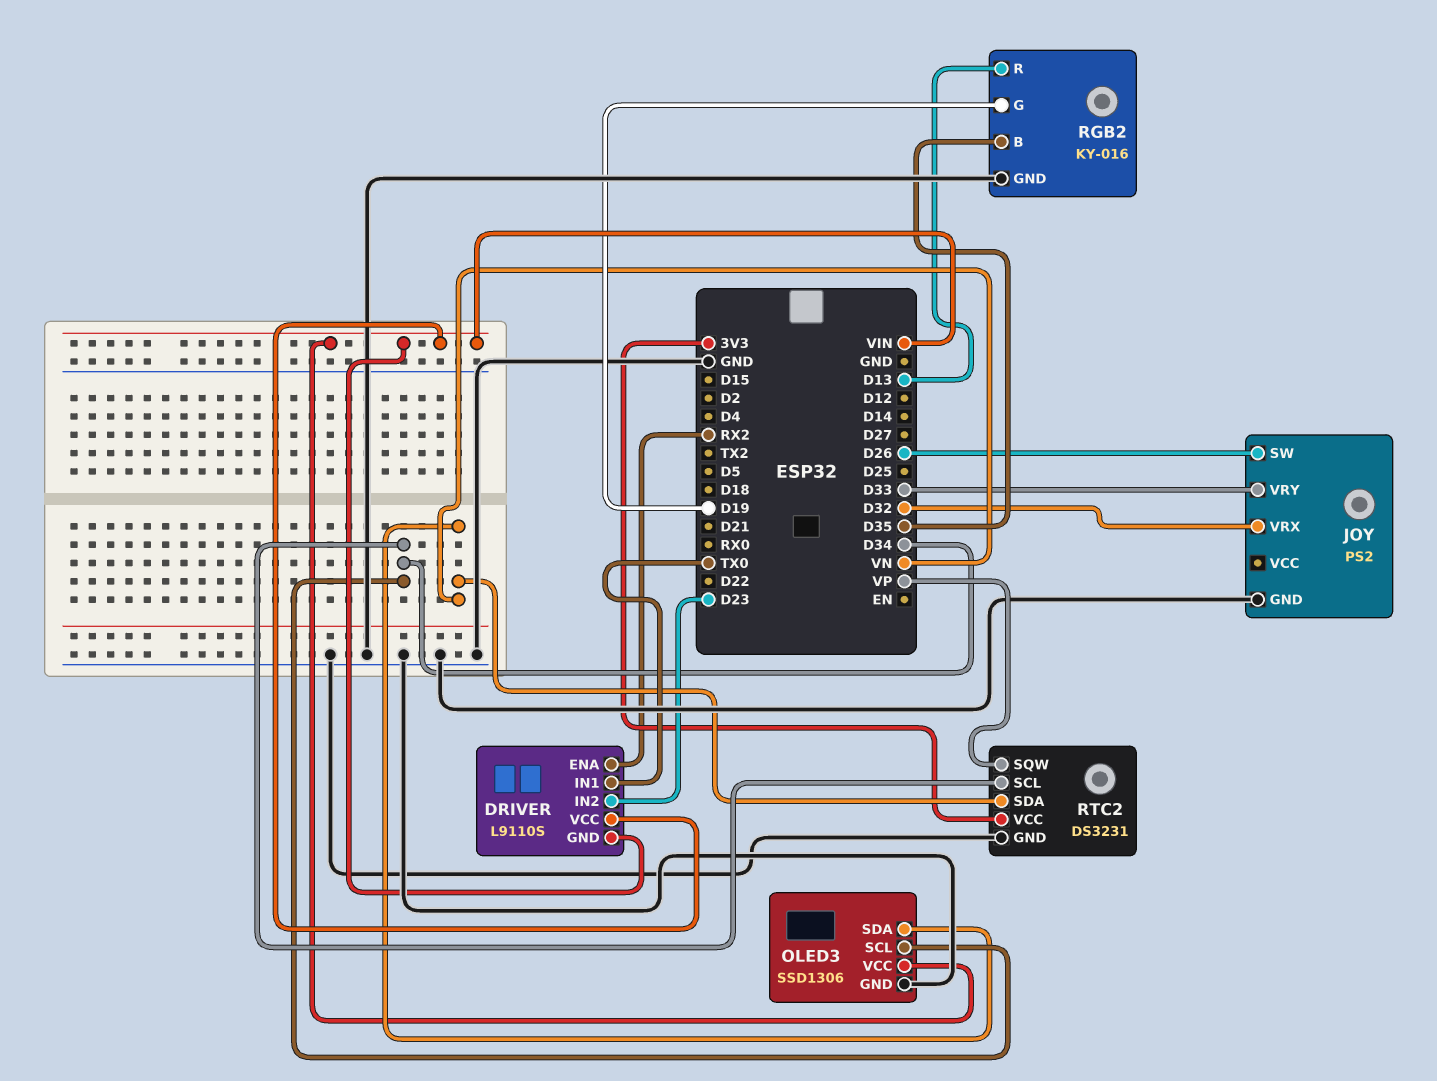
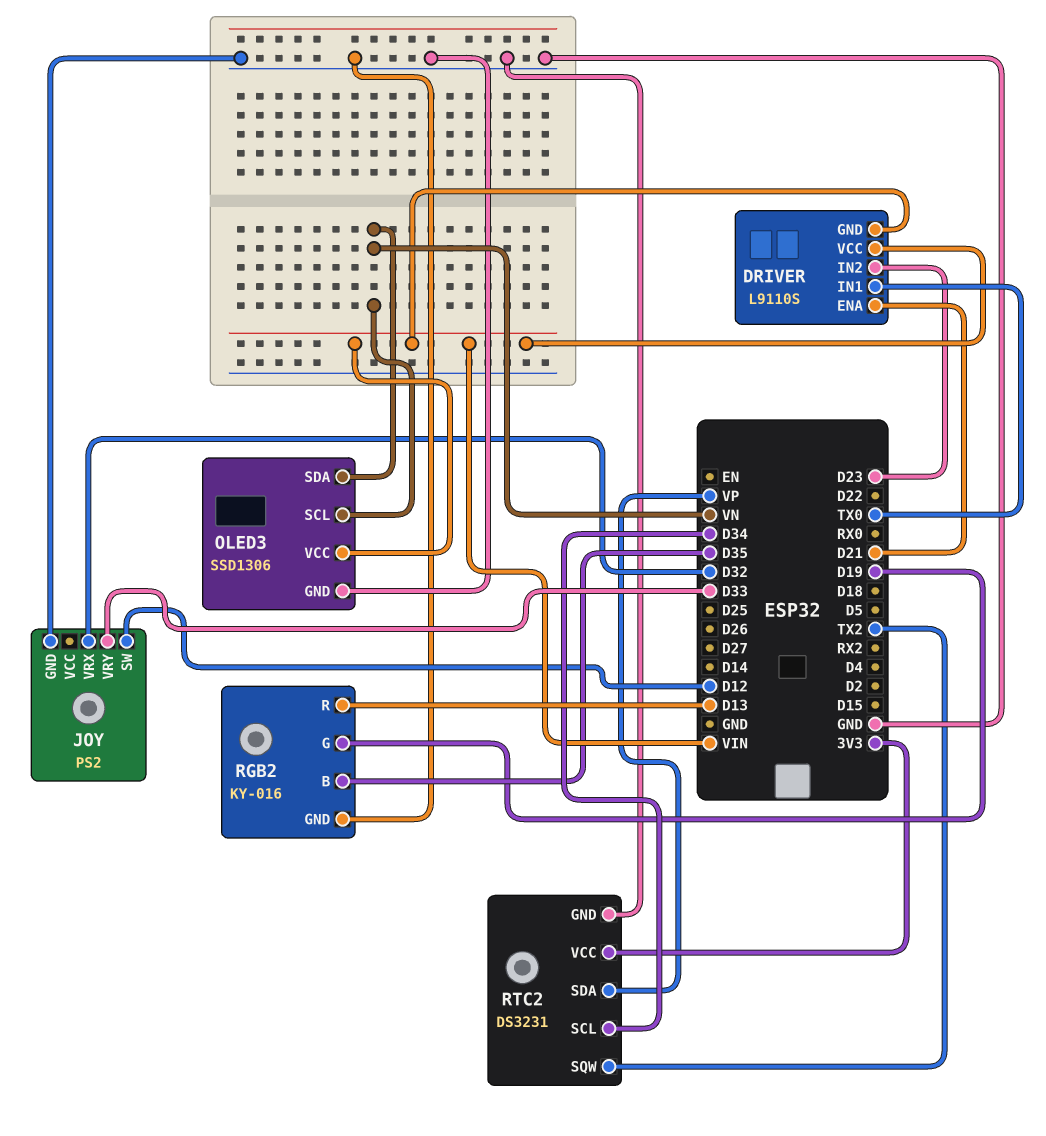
DRIVER pin ENA: RX2 -> D21
JOY pin SW: D26 -> D12
OLED3 pin SCL: D34 -> VN
RTC2 pin SDA: VN -> VP
RTC2 pin SQW: VP -> TX2

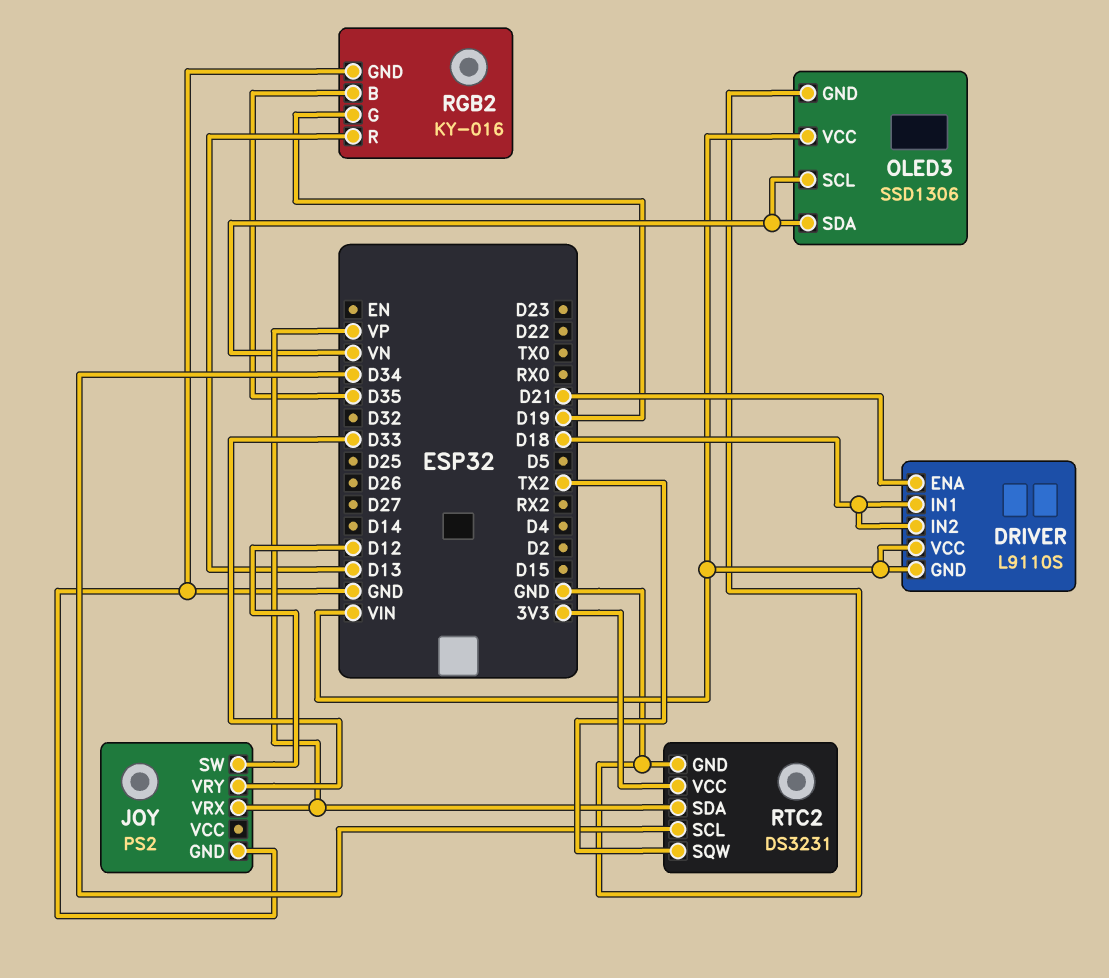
DRIVER pin IN1: TX0 -> D18
DRIVER pin IN2: D23 -> D18
JOY pin VRX: D32 -> VP

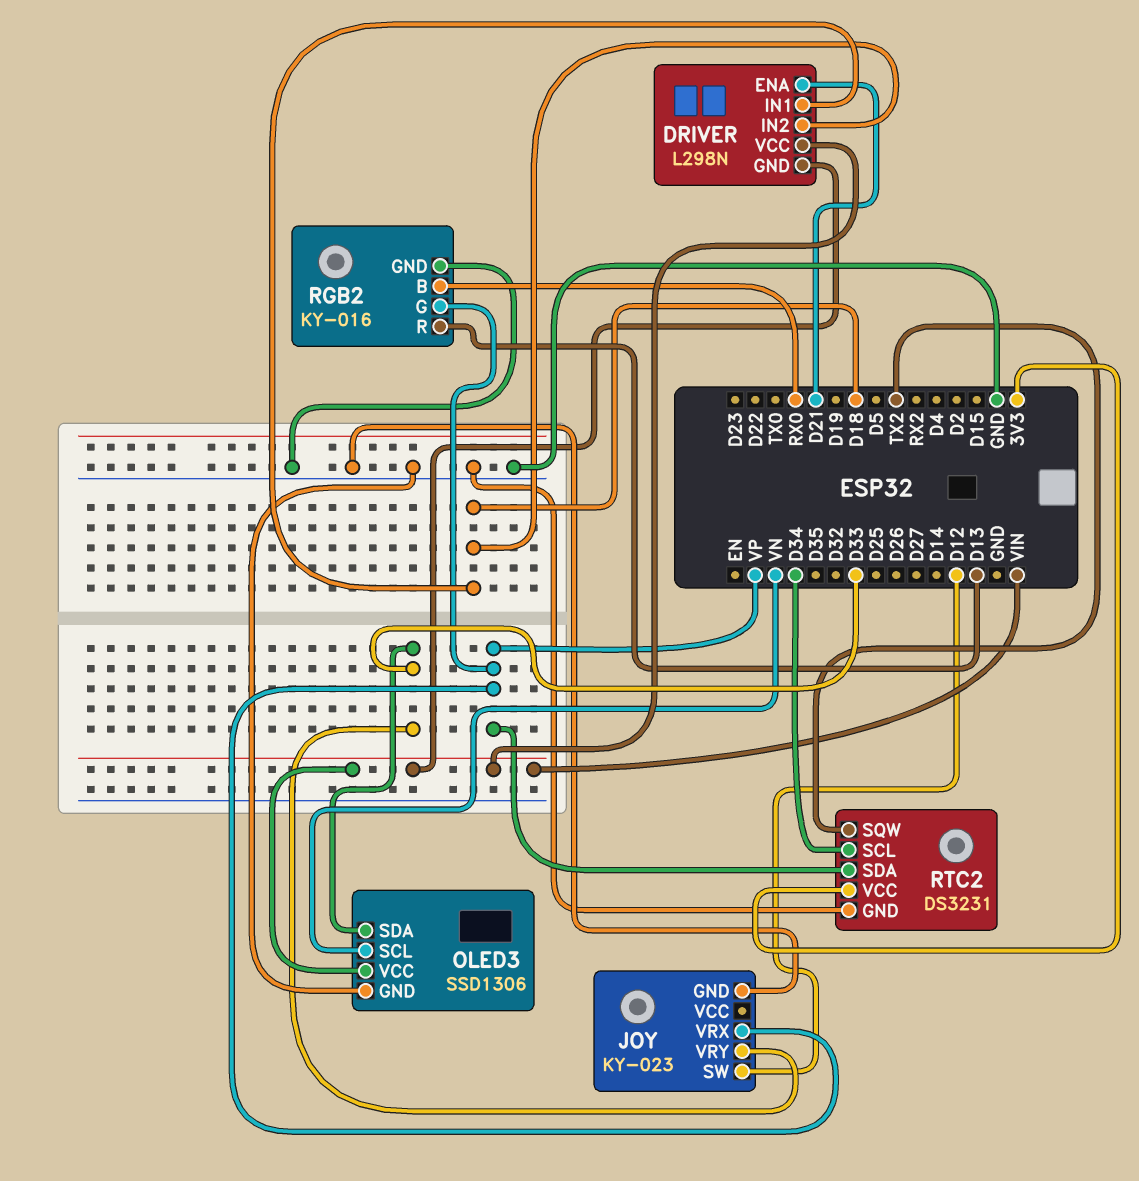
DRIVER: L9110S -> L298N
JOY: PS2 -> KY-023
OLED3 pin SDA: VN -> D33
RGB2 pin B: D35 -> RX0
RGB2 pin G: D19 -> VP

